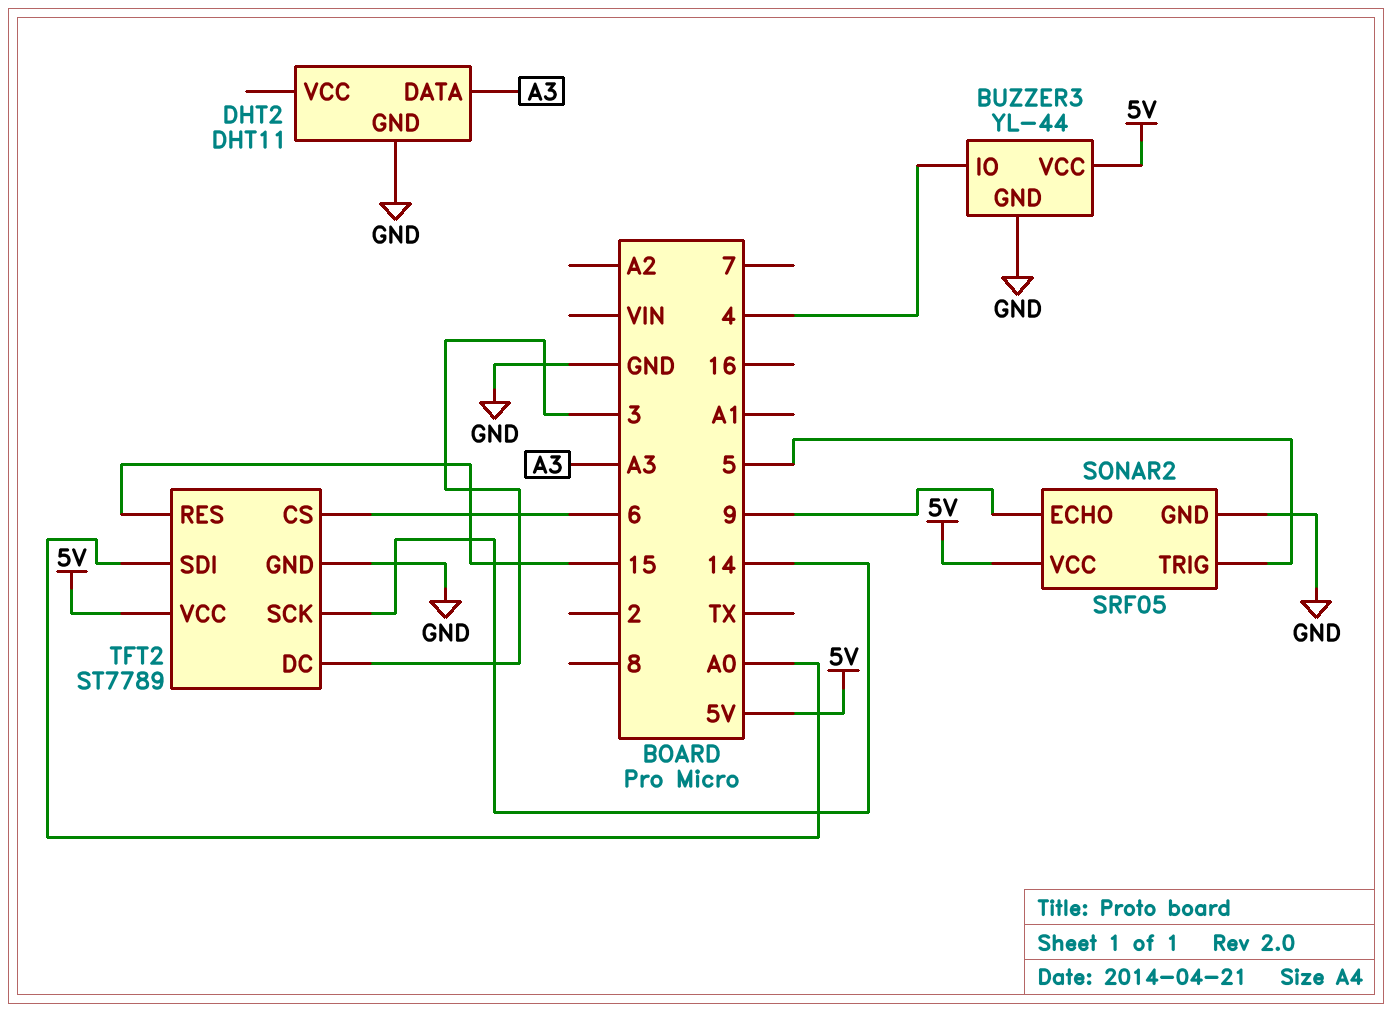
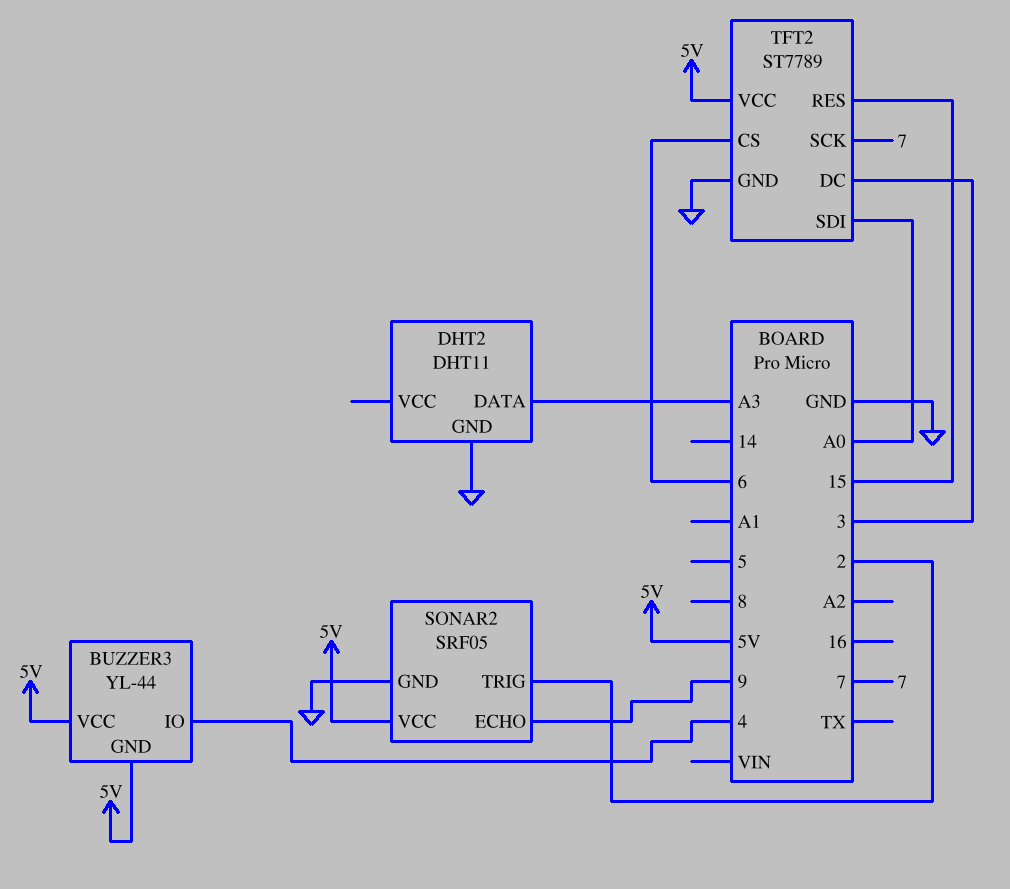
BUZZER3 pin GND: GND -> 5V
SONAR2 pin TRIG: 5 -> 2
TFT2 pin SCK: 14 -> 7

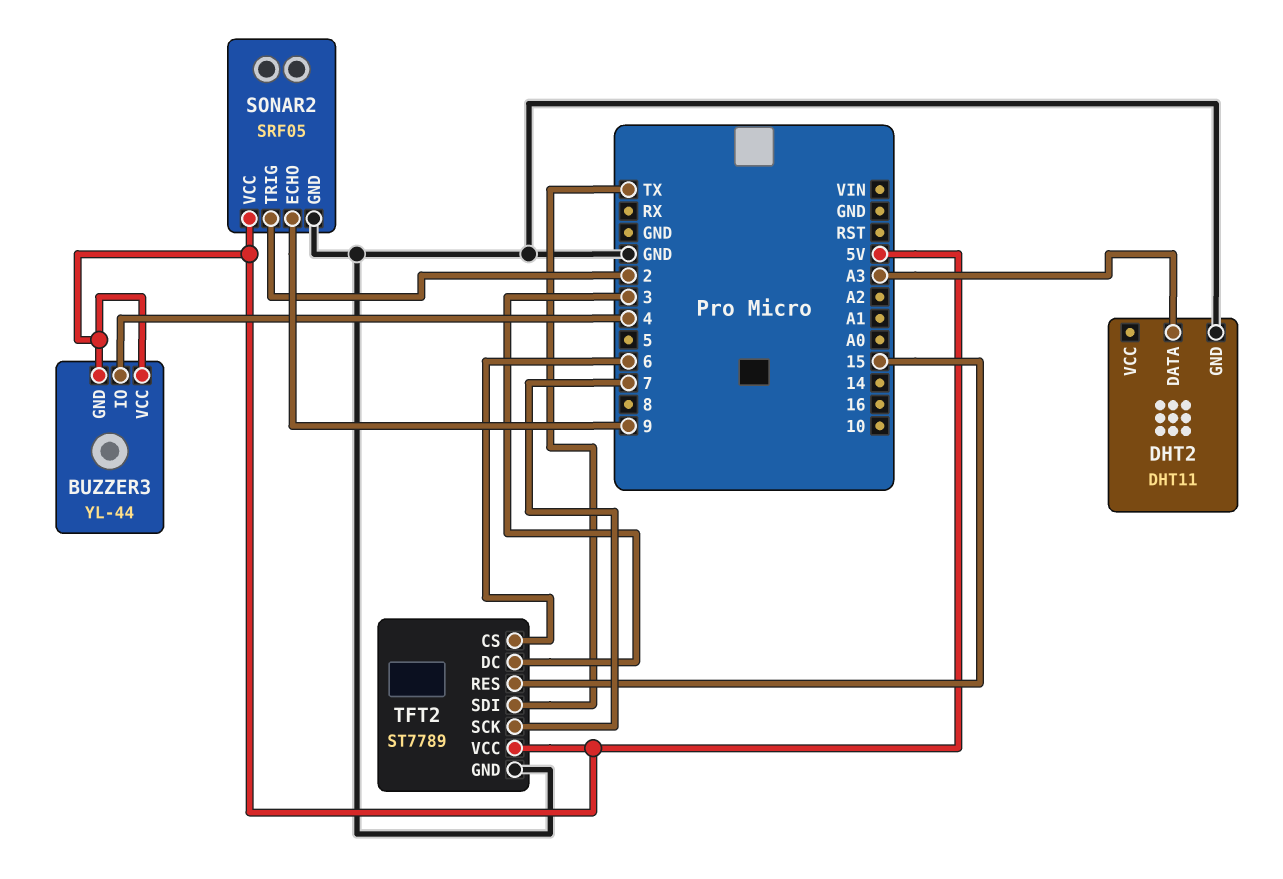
TFT2 pin SDI: A0 -> TX

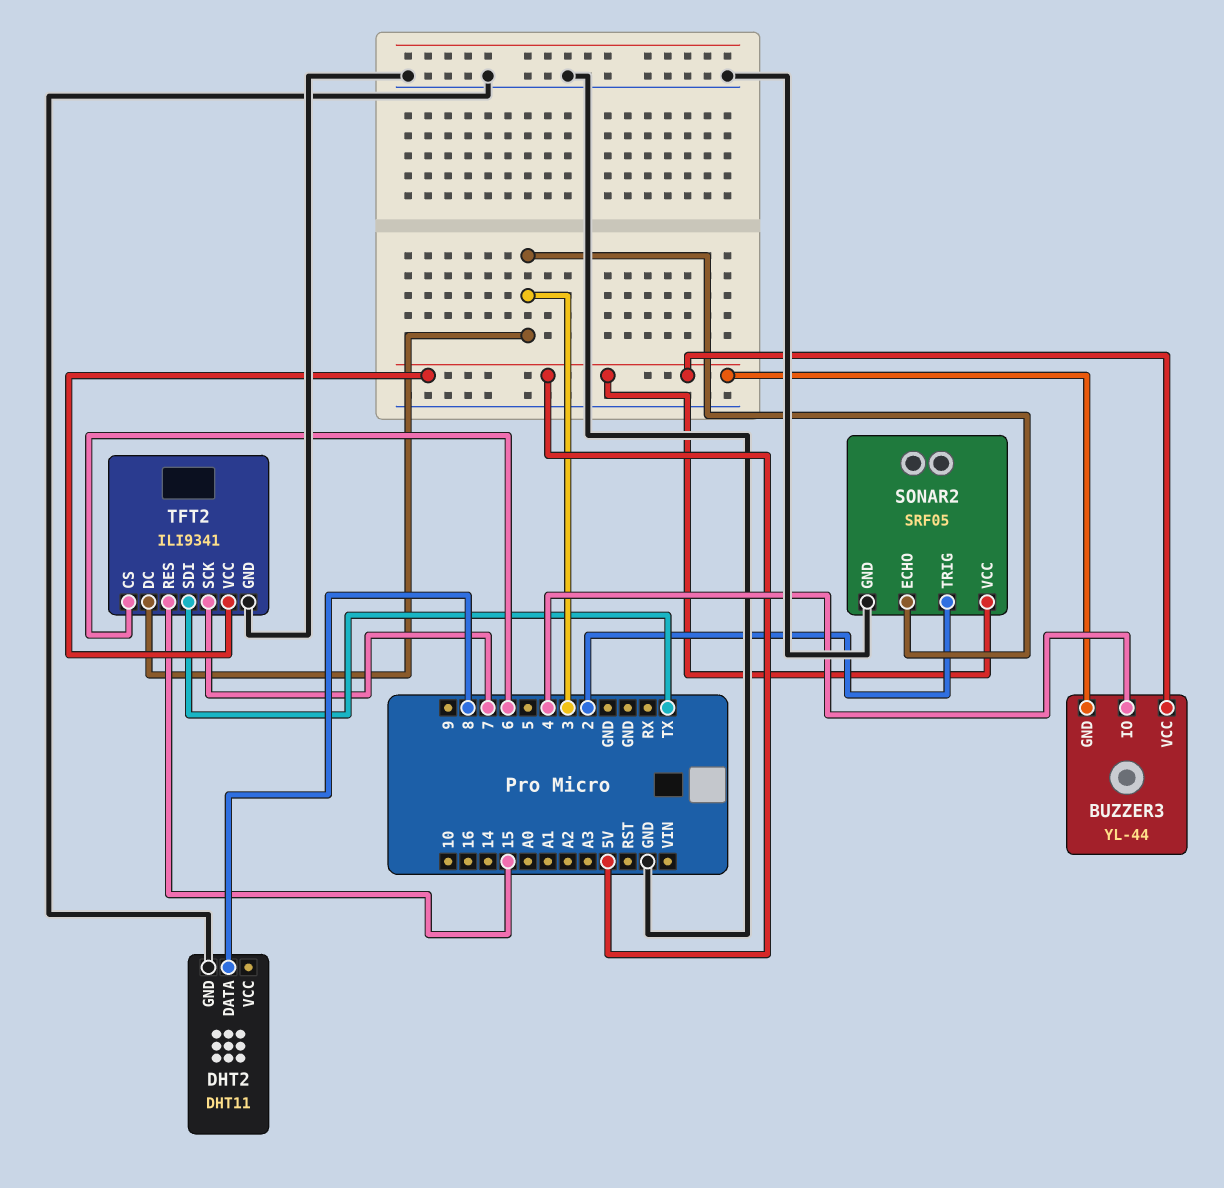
DHT2 pin DATA: A3 -> 8
SONAR2 pin ECHO: 9 -> 3
TFT2: ST7789 -> ILI9341

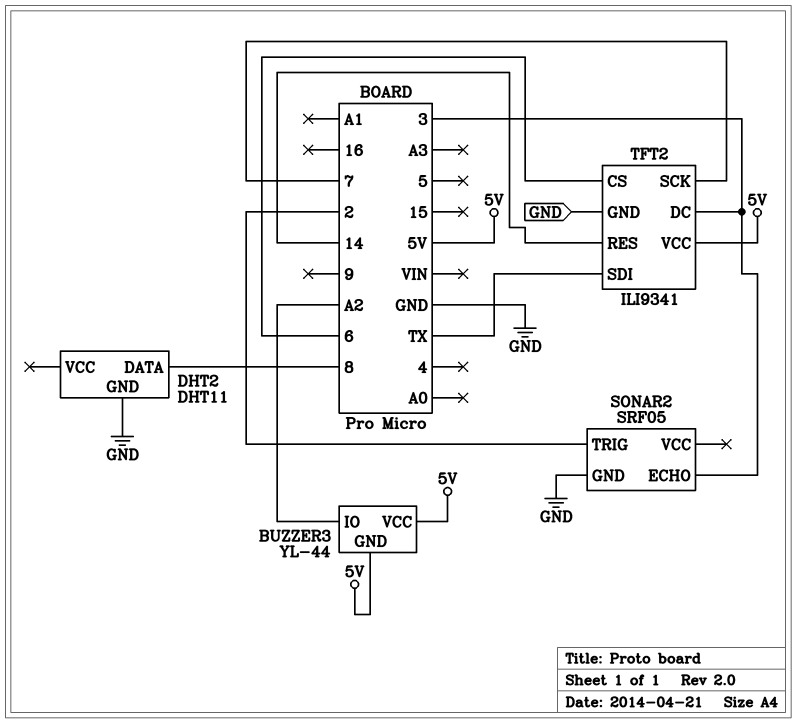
BUZZER3 pin IO: 4 -> A2
SONAR2 pin VCC: 5V -> none
TFT2 pin RES: 15 -> 14

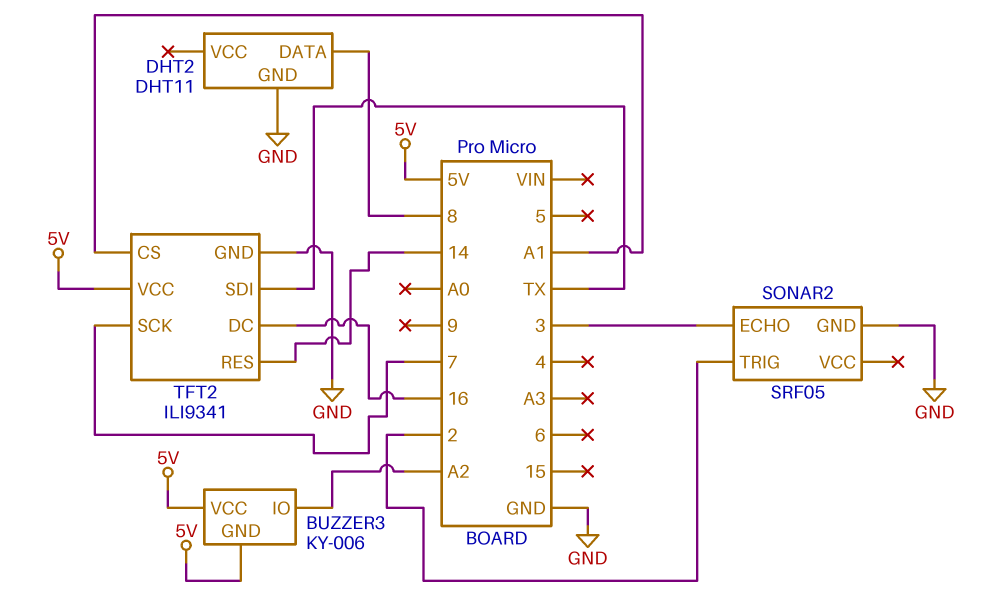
BUZZER3: YL-44 -> KY-006
TFT2 pin CS: 6 -> A1
TFT2 pin DC: 3 -> 16

